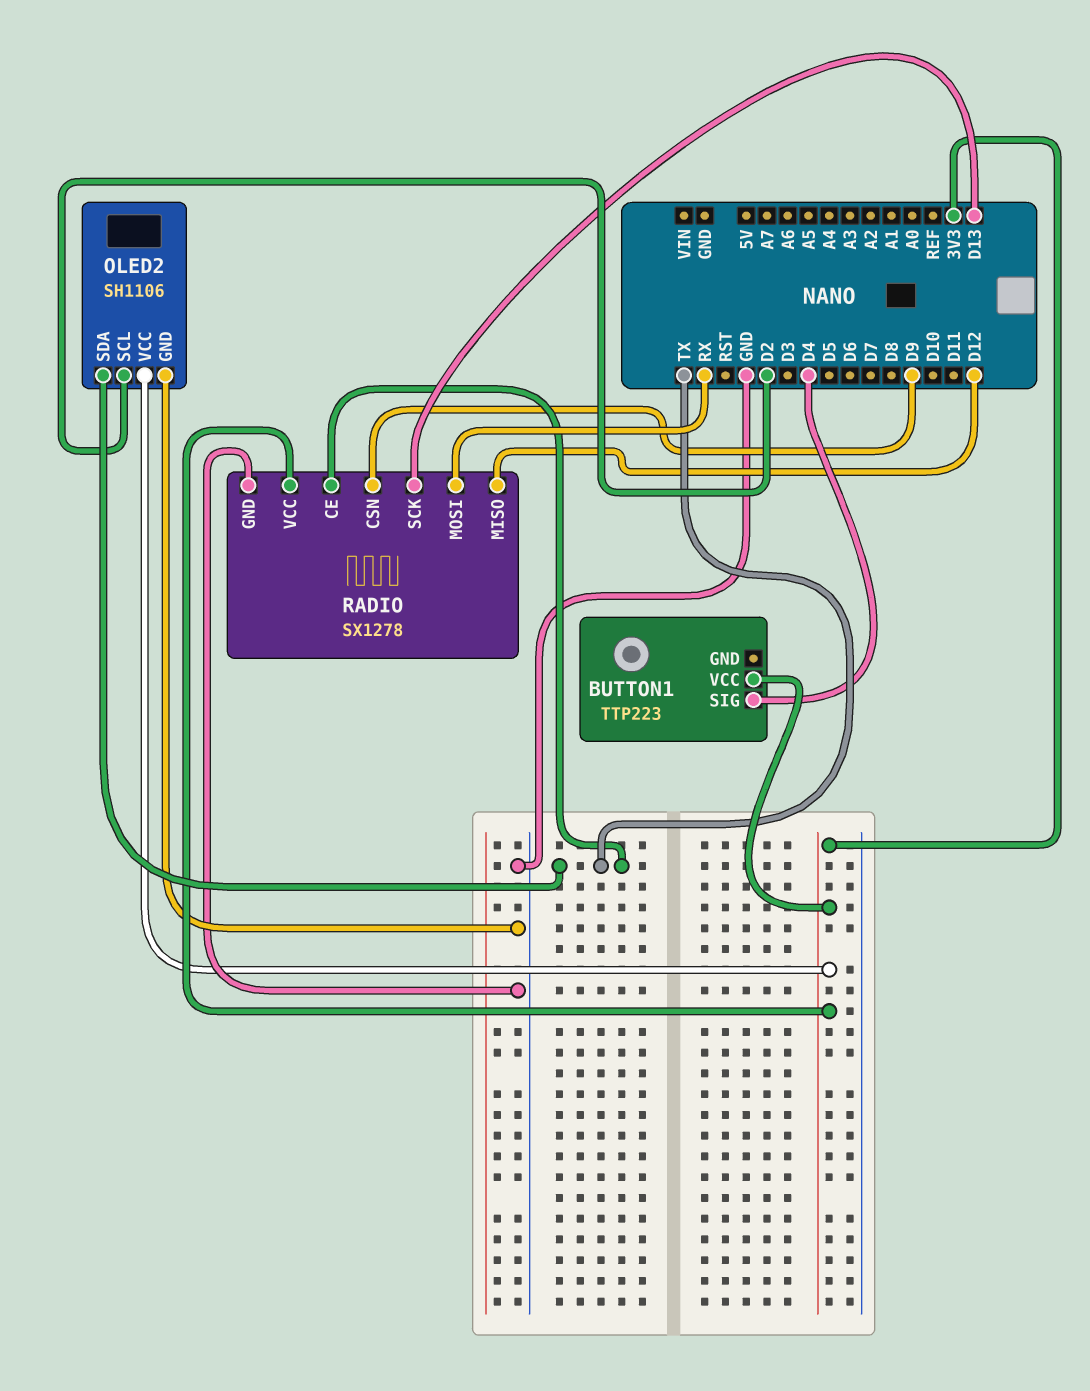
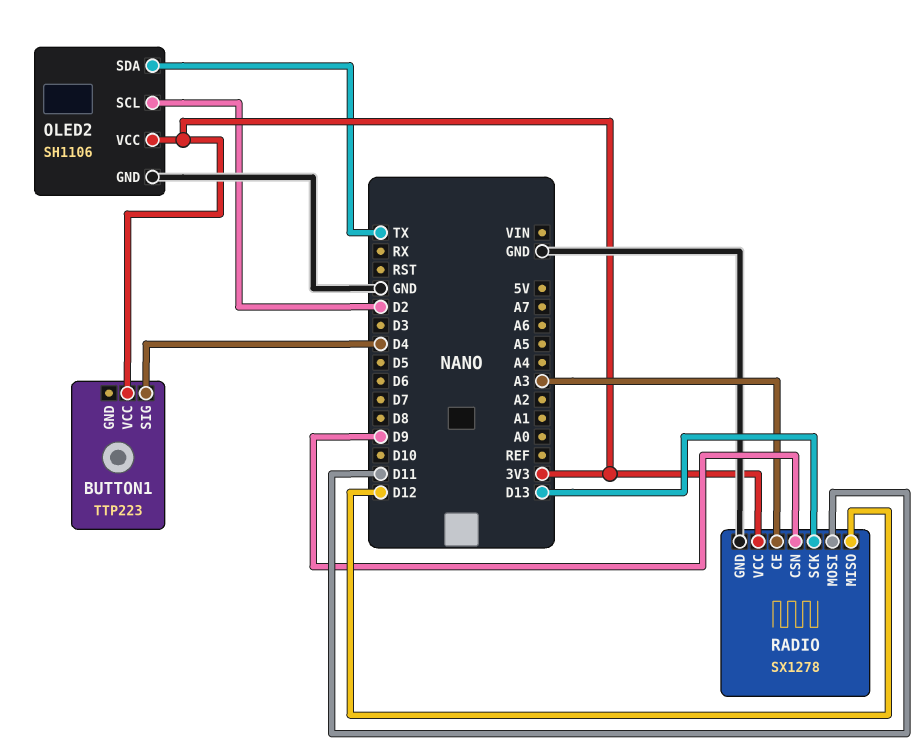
RADIO pin CE: TX -> A3
RADIO pin MOSI: RX -> D11

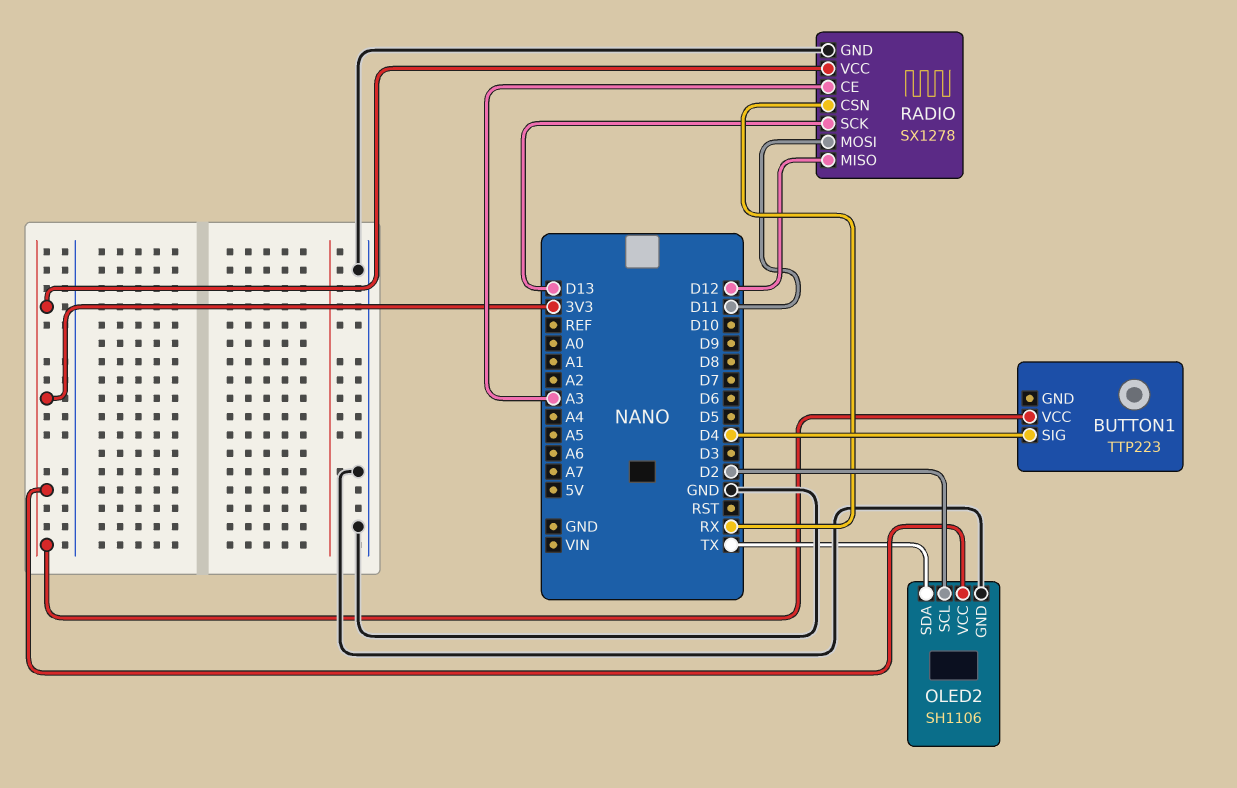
RADIO pin CSN: D9 -> RX

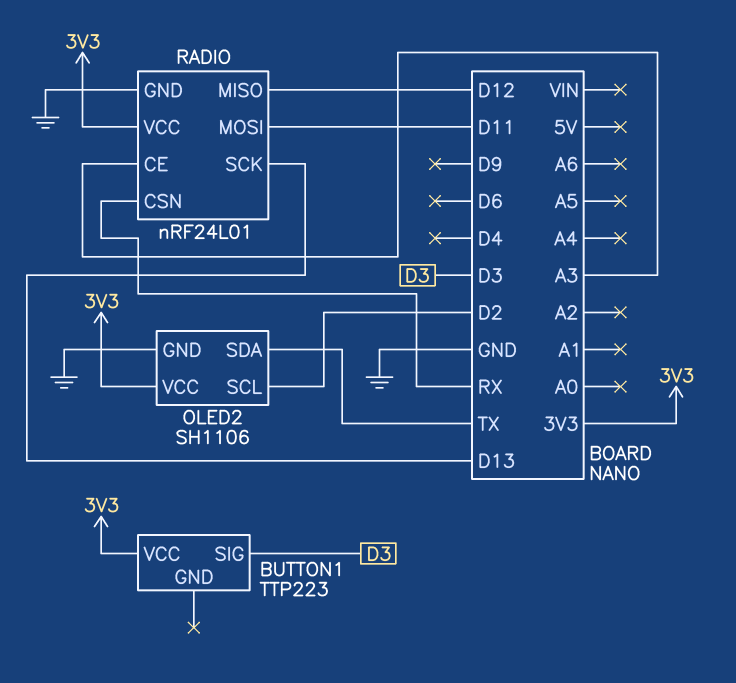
BUTTON1 pin SIG: D4 -> D3
RADIO: SX1278 -> nRF24L01

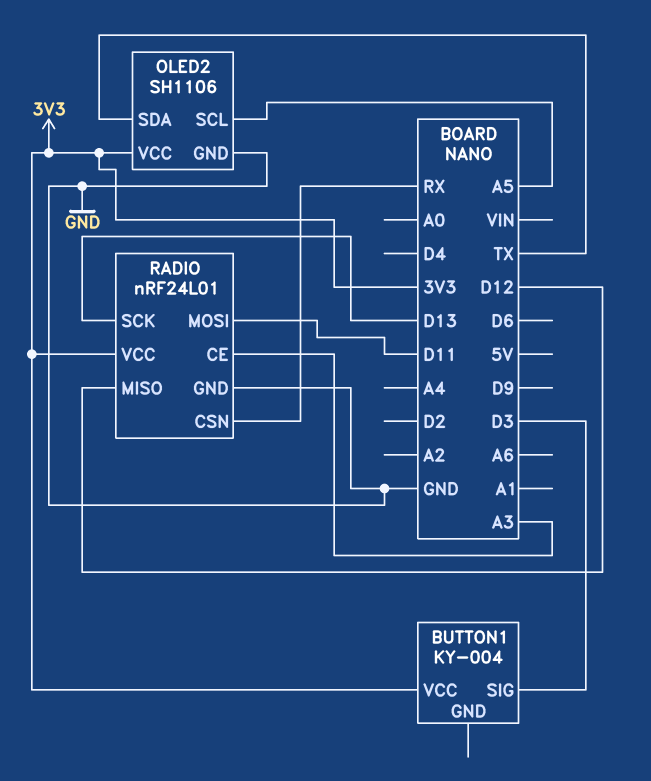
BUTTON1: TTP223 -> KY-004
OLED2 pin SCL: D2 -> A5

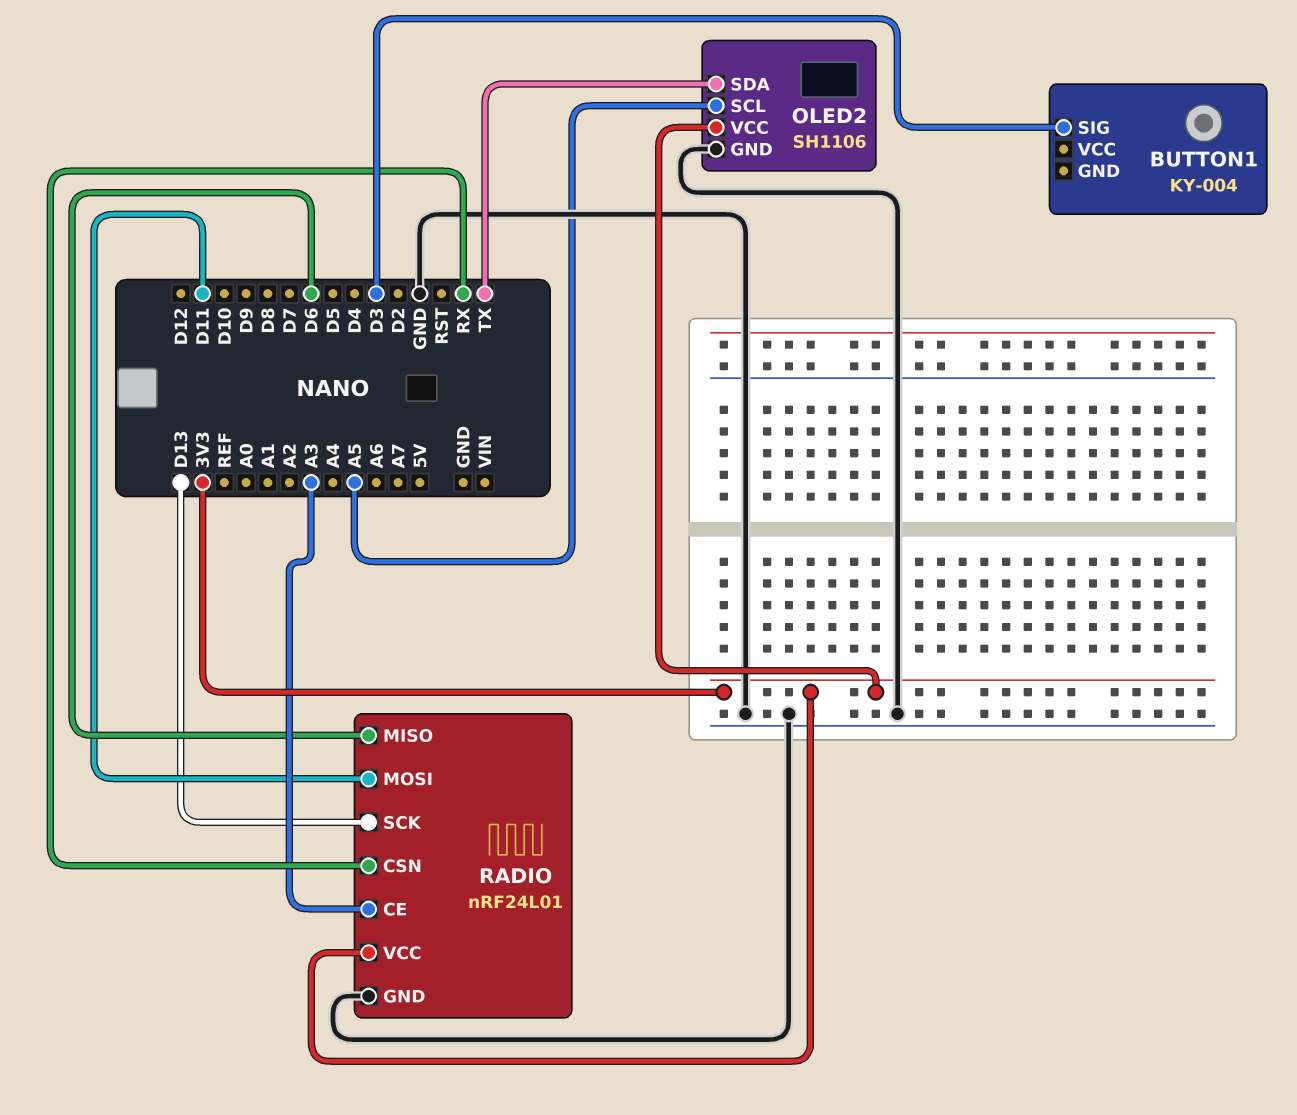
BUTTON1 pin VCC: 3V3 -> none
RADIO pin MISO: D12 -> D6

